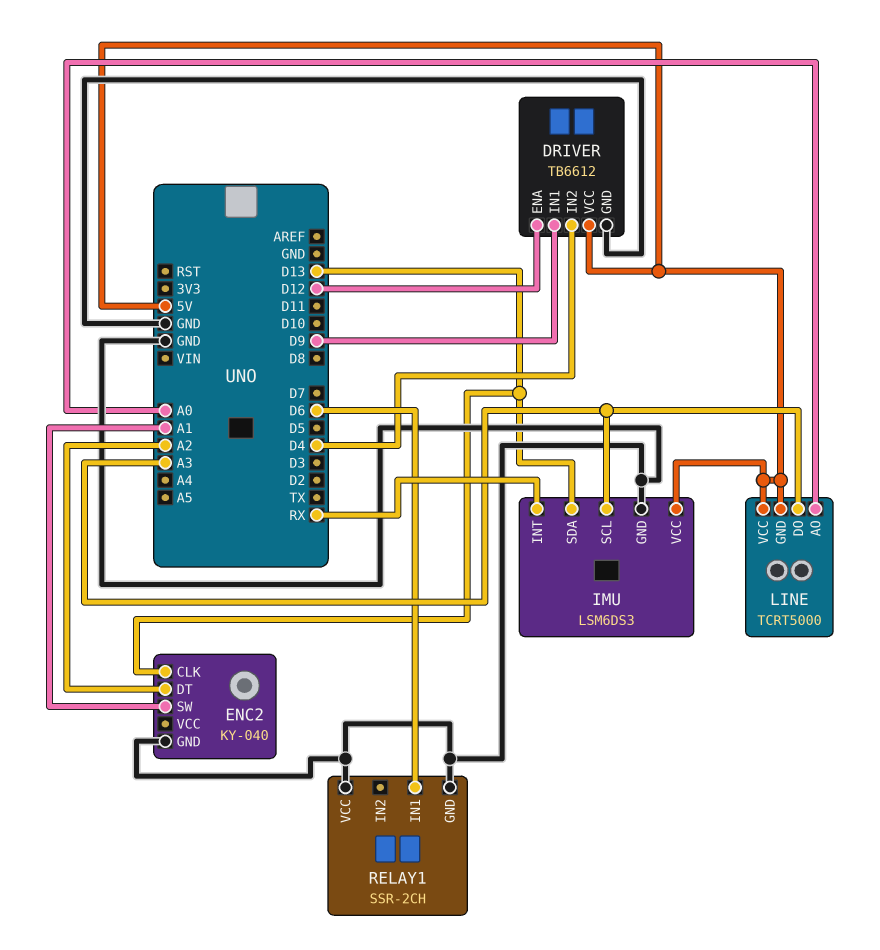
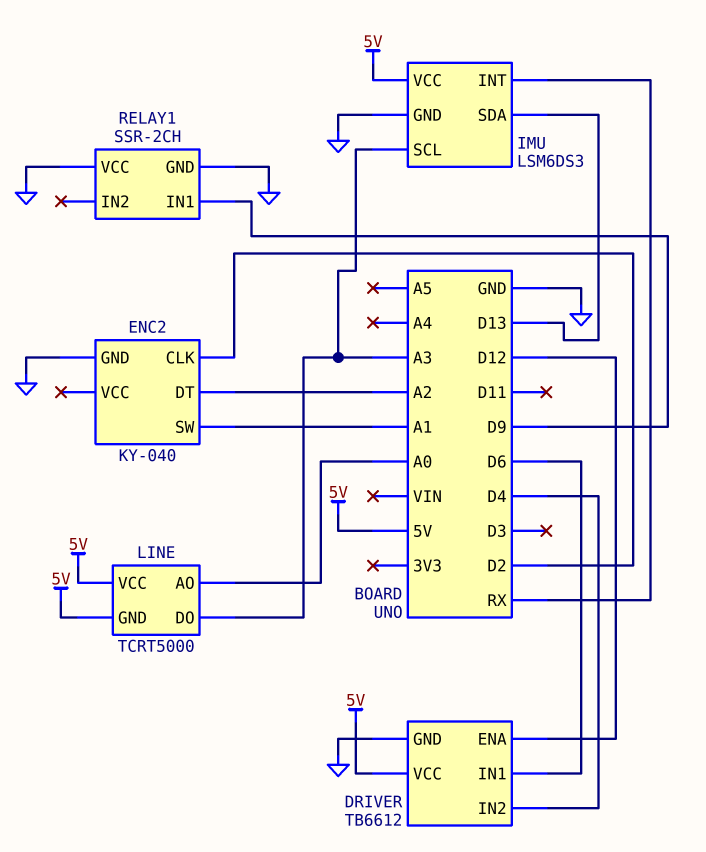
DRIVER pin IN1: D9 -> D6
ENC2 pin CLK: D13 -> D2
RELAY1 pin IN1: D6 -> D9

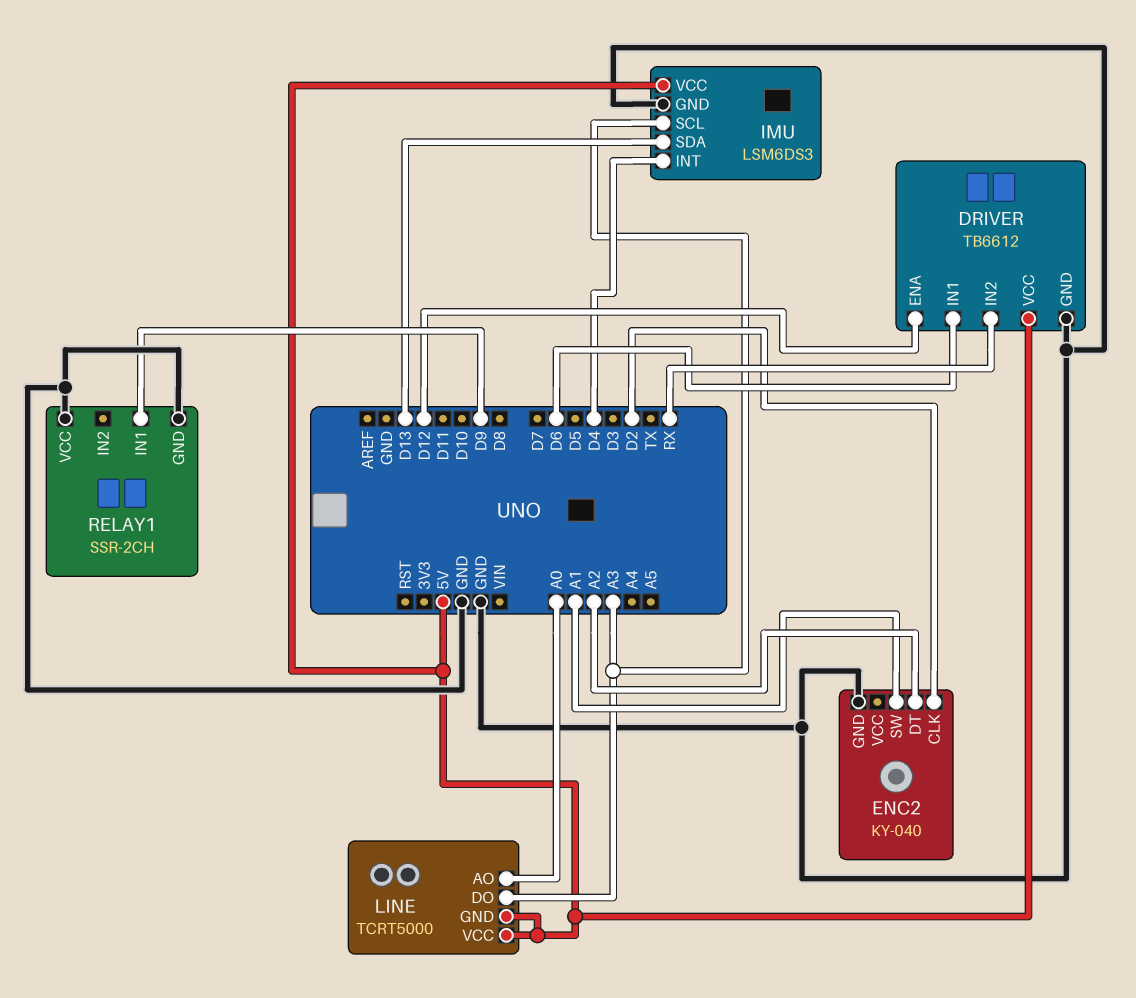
DRIVER pin IN2: D4 -> RX
IMU pin INT: RX -> D4

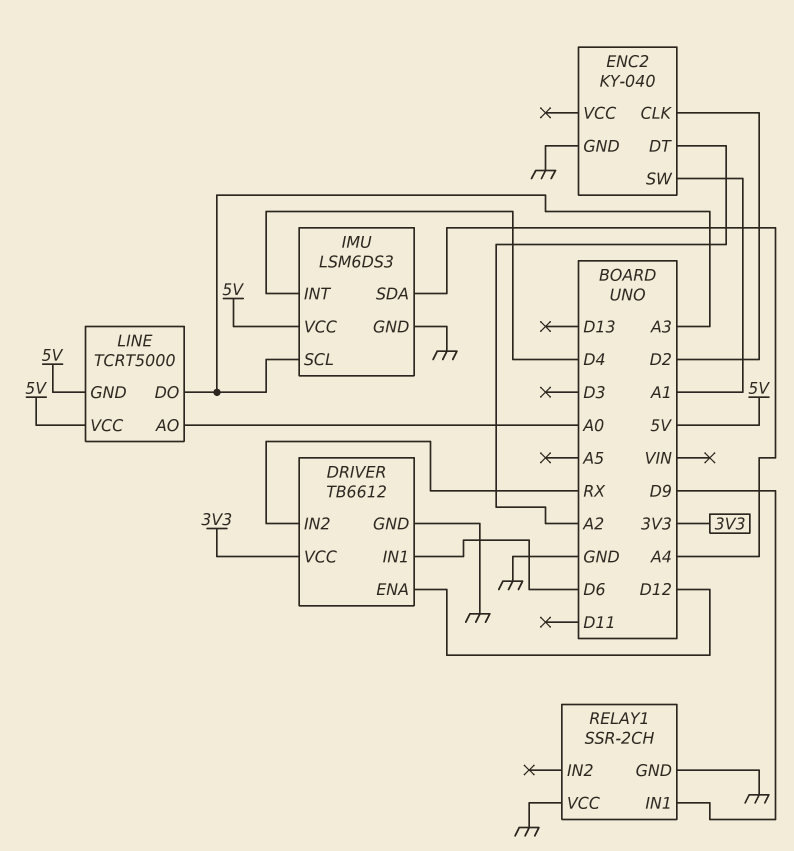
DRIVER pin VCC: 5V -> 3V3
IMU pin SDA: D13 -> A4

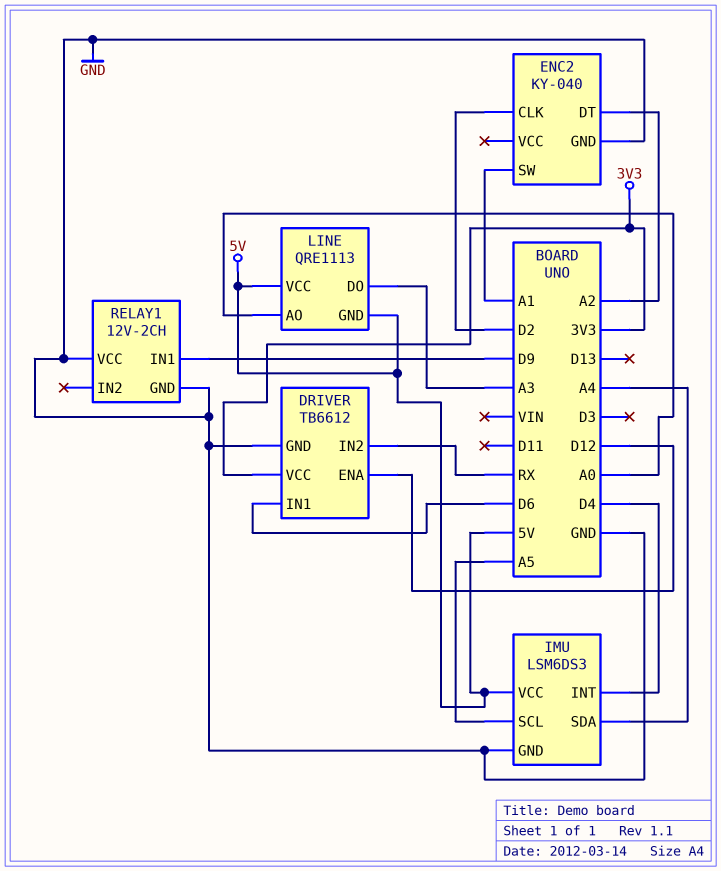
IMU pin SCL: A3 -> A5
LINE: TCRT5000 -> QRE1113
RELAY1: SSR-2CH -> 12V-2CH

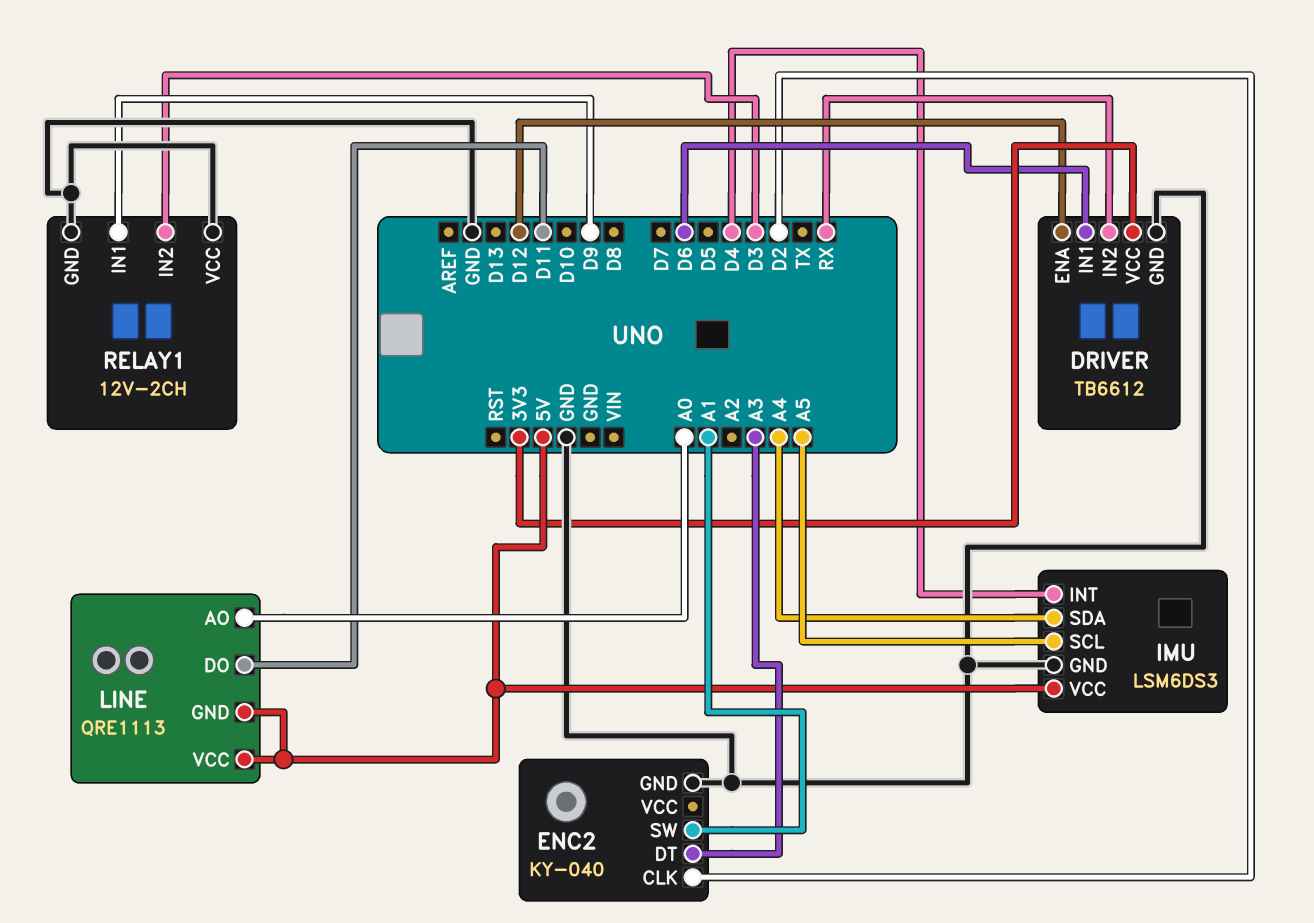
ENC2 pin DT: A2 -> A3
LINE pin DO: A3 -> D11
RELAY1 pin IN2: none -> D3

